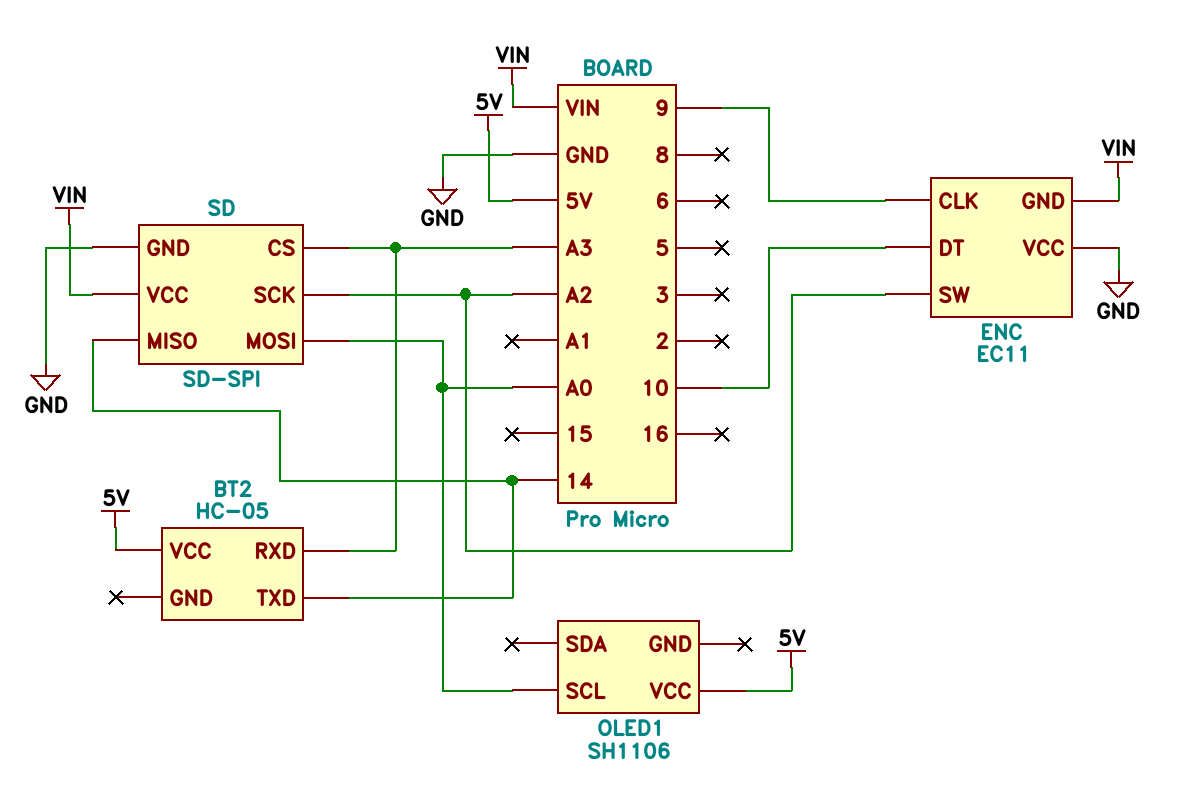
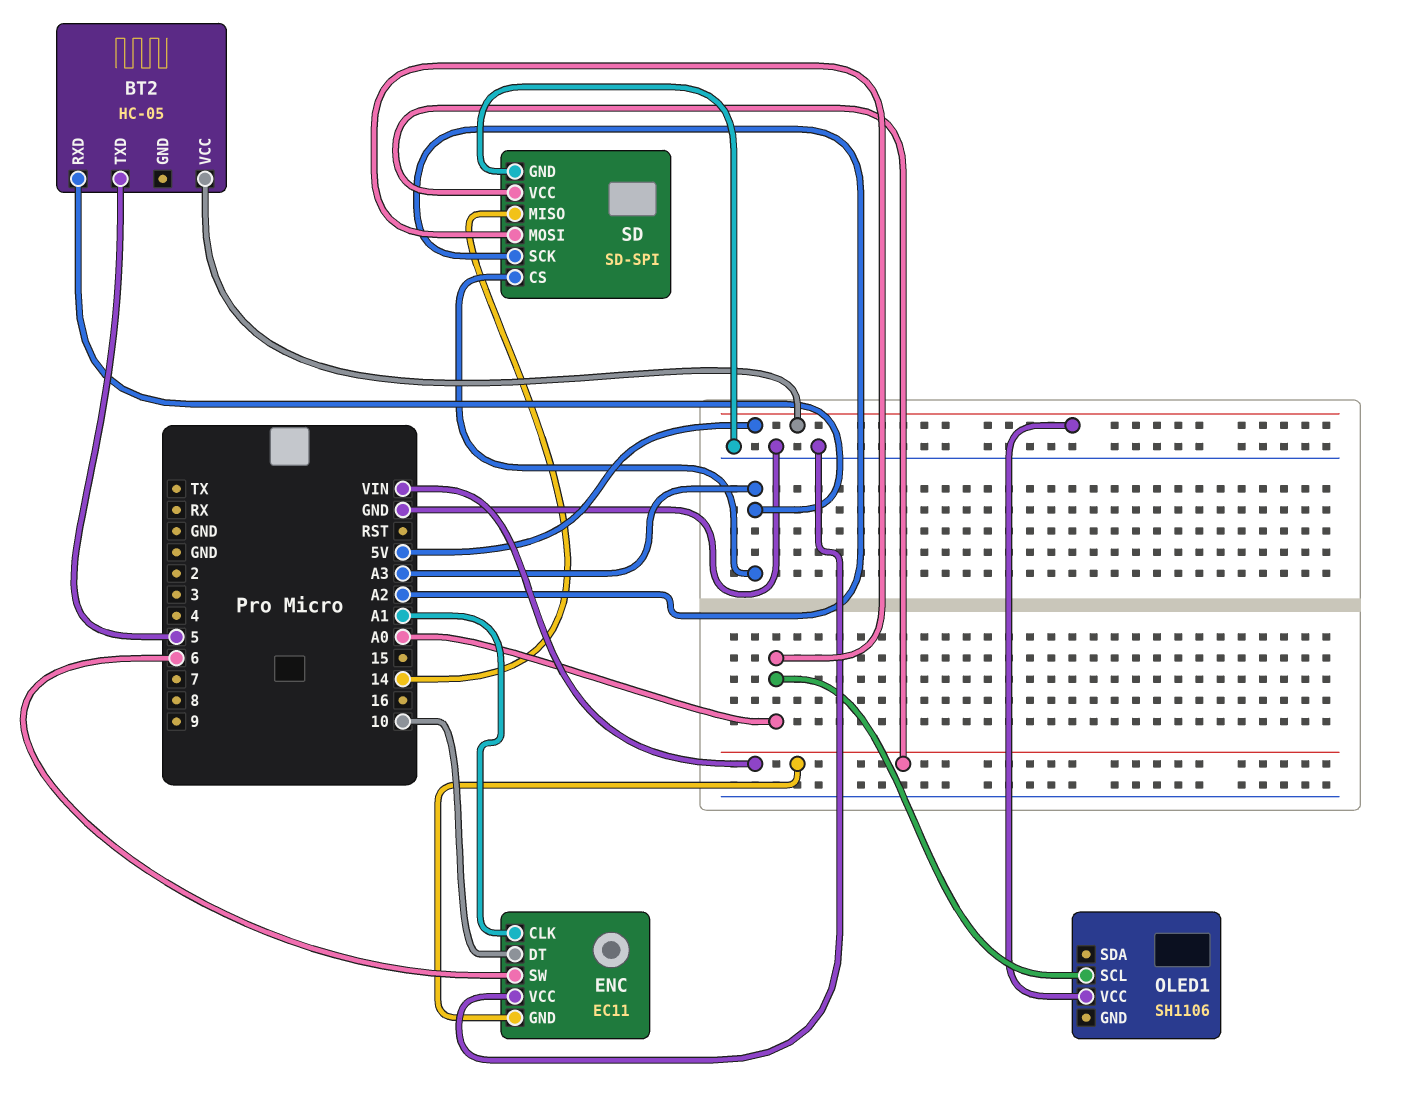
BT2 pin TXD: 14 -> 5
ENC pin CLK: 9 -> A1
ENC pin SW: A2 -> 6

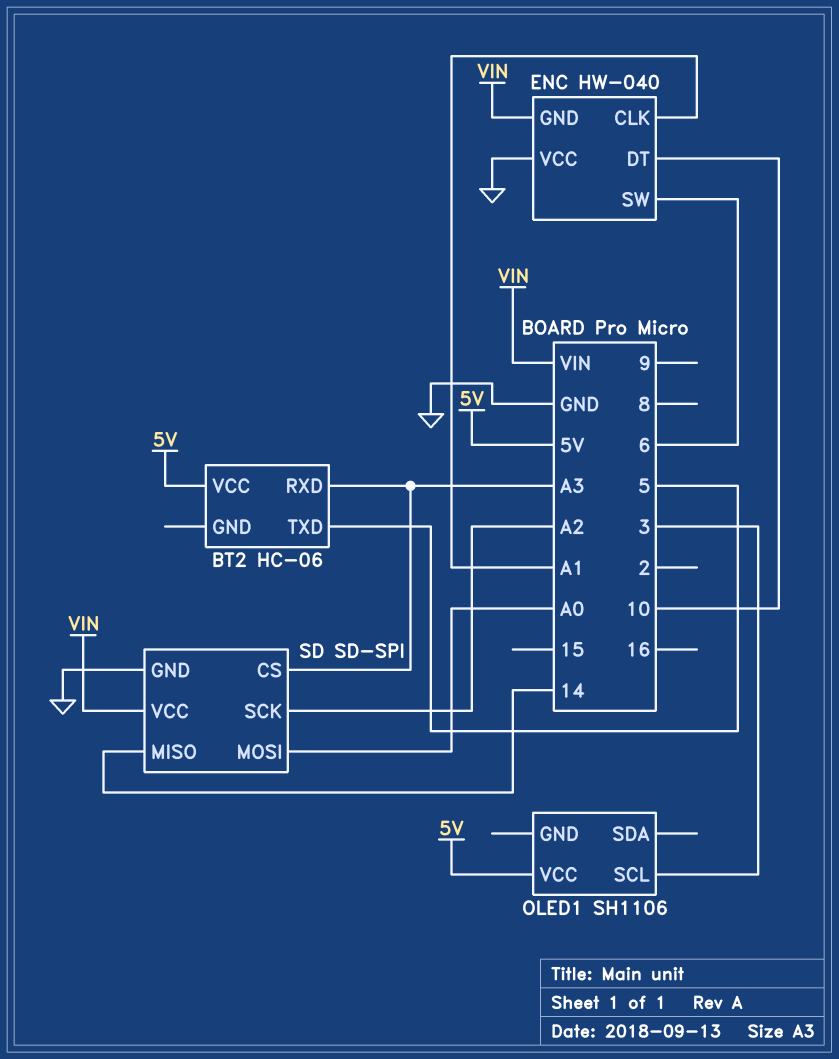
BT2: HC-05 -> HC-06
ENC: EC11 -> HW-040
OLED1 pin SCL: A0 -> 3

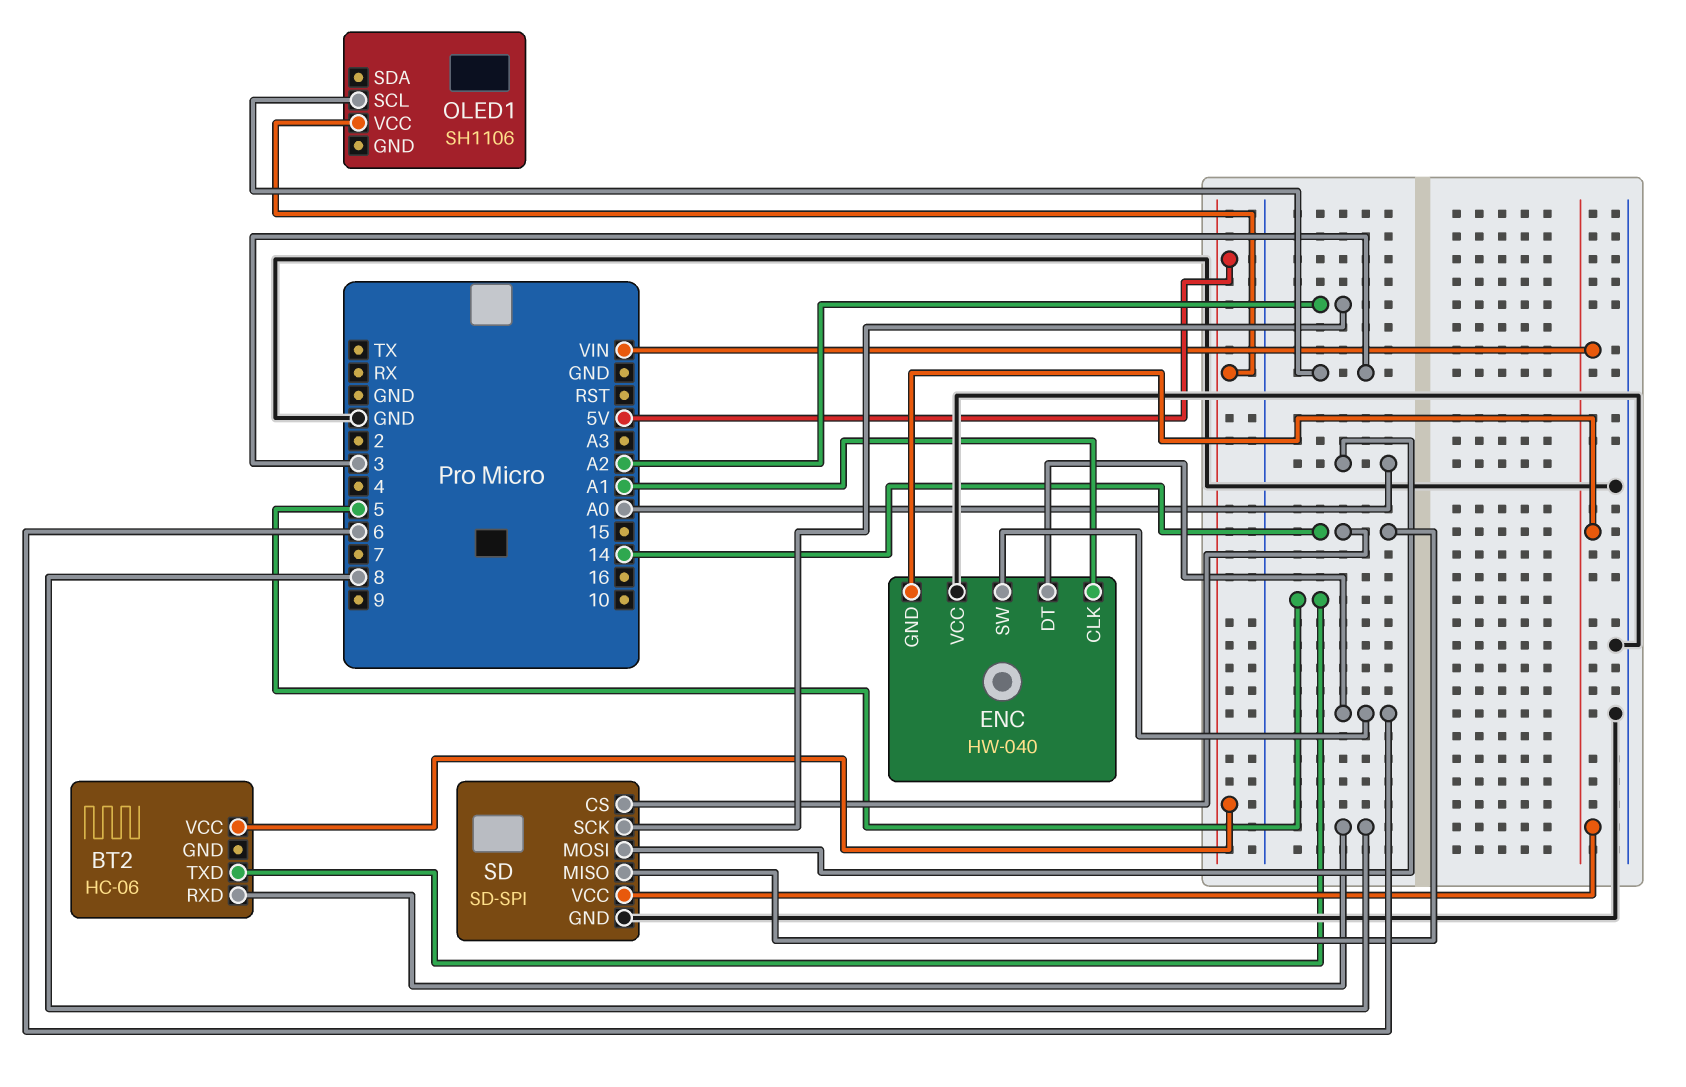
BT2 pin RXD: A3 -> 8
ENC pin DT: 10 -> 6
SD pin CS: A3 -> 14

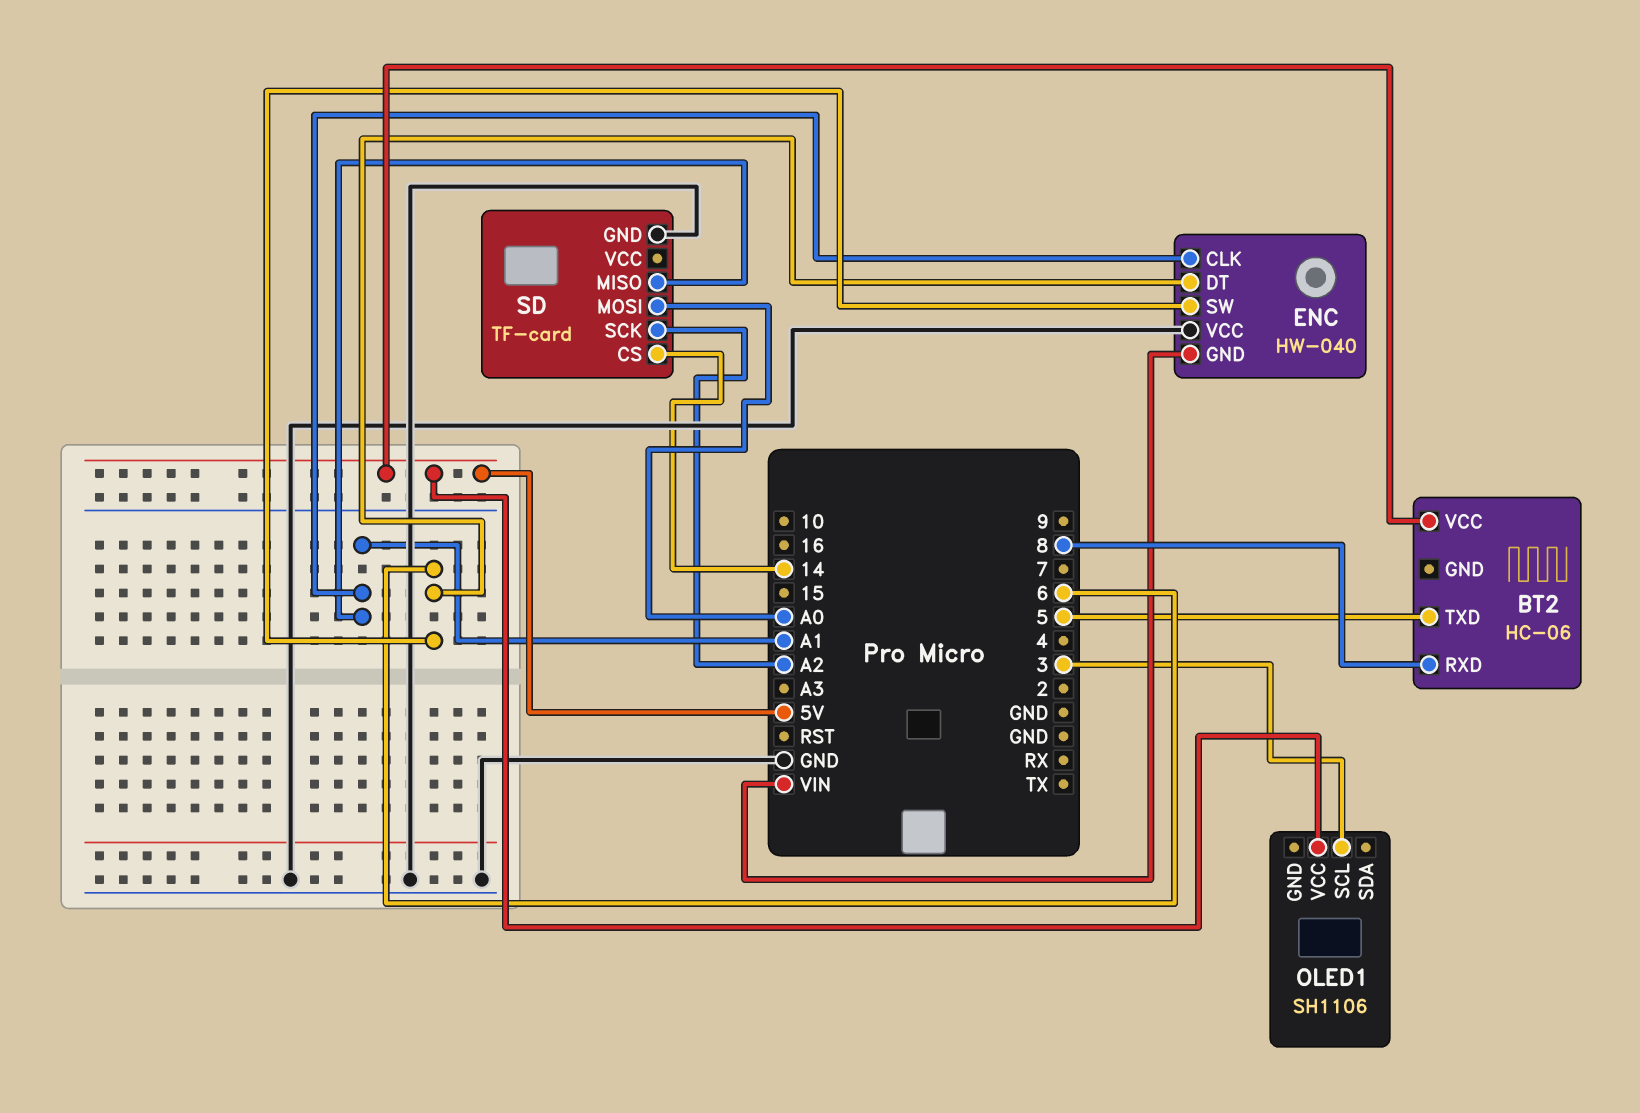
SD: SD-SPI -> TF-card
SD pin MISO: 14 -> A1
SD pin VCC: VIN -> none

